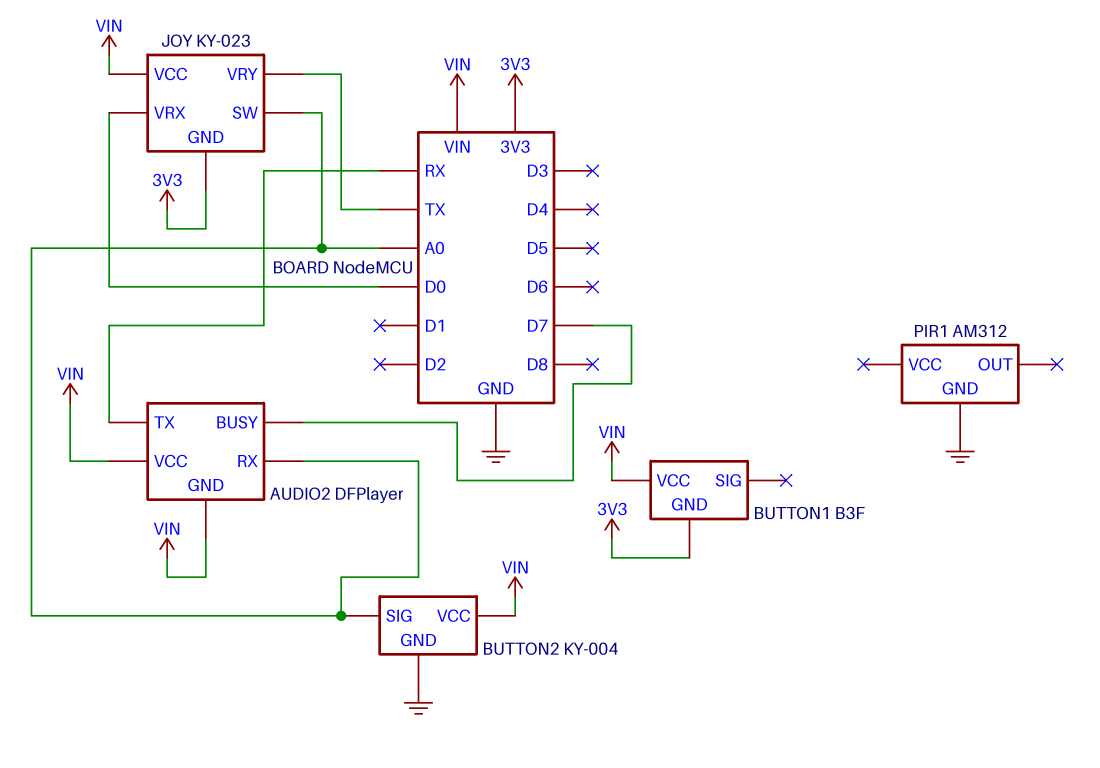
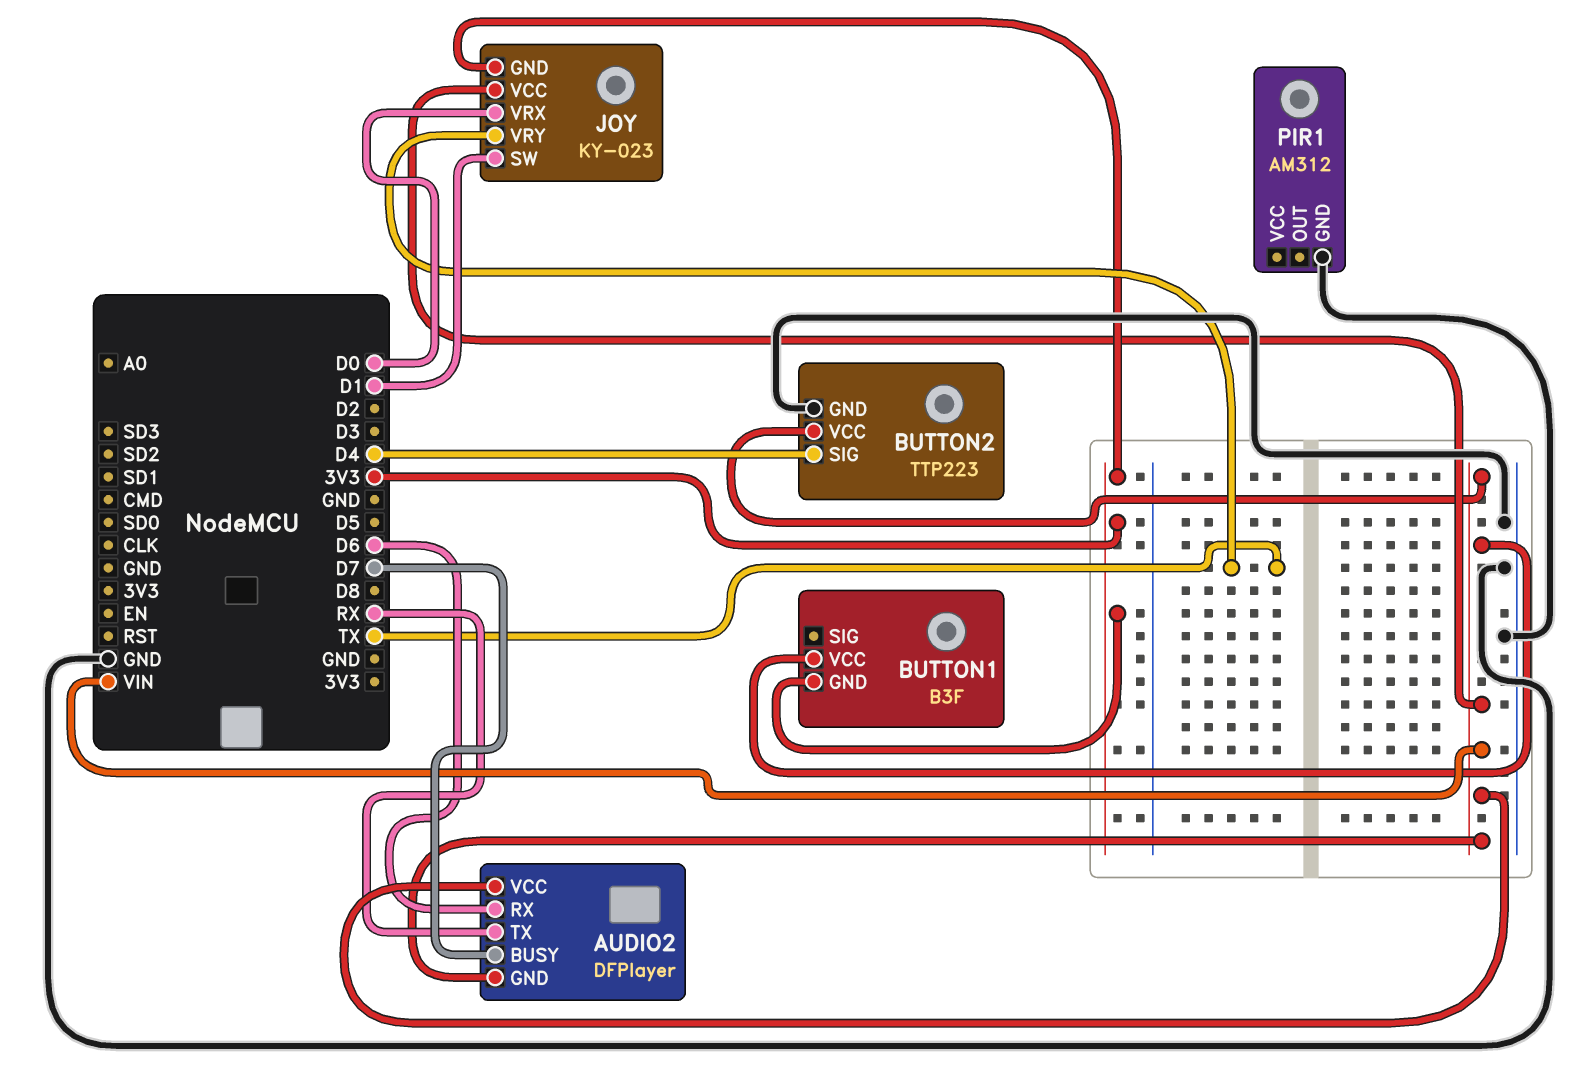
AUDIO2 pin RX: A0 -> D6
BUTTON2: KY-004 -> TTP223
BUTTON2 pin SIG: A0 -> D4
JOY pin SW: A0 -> D1

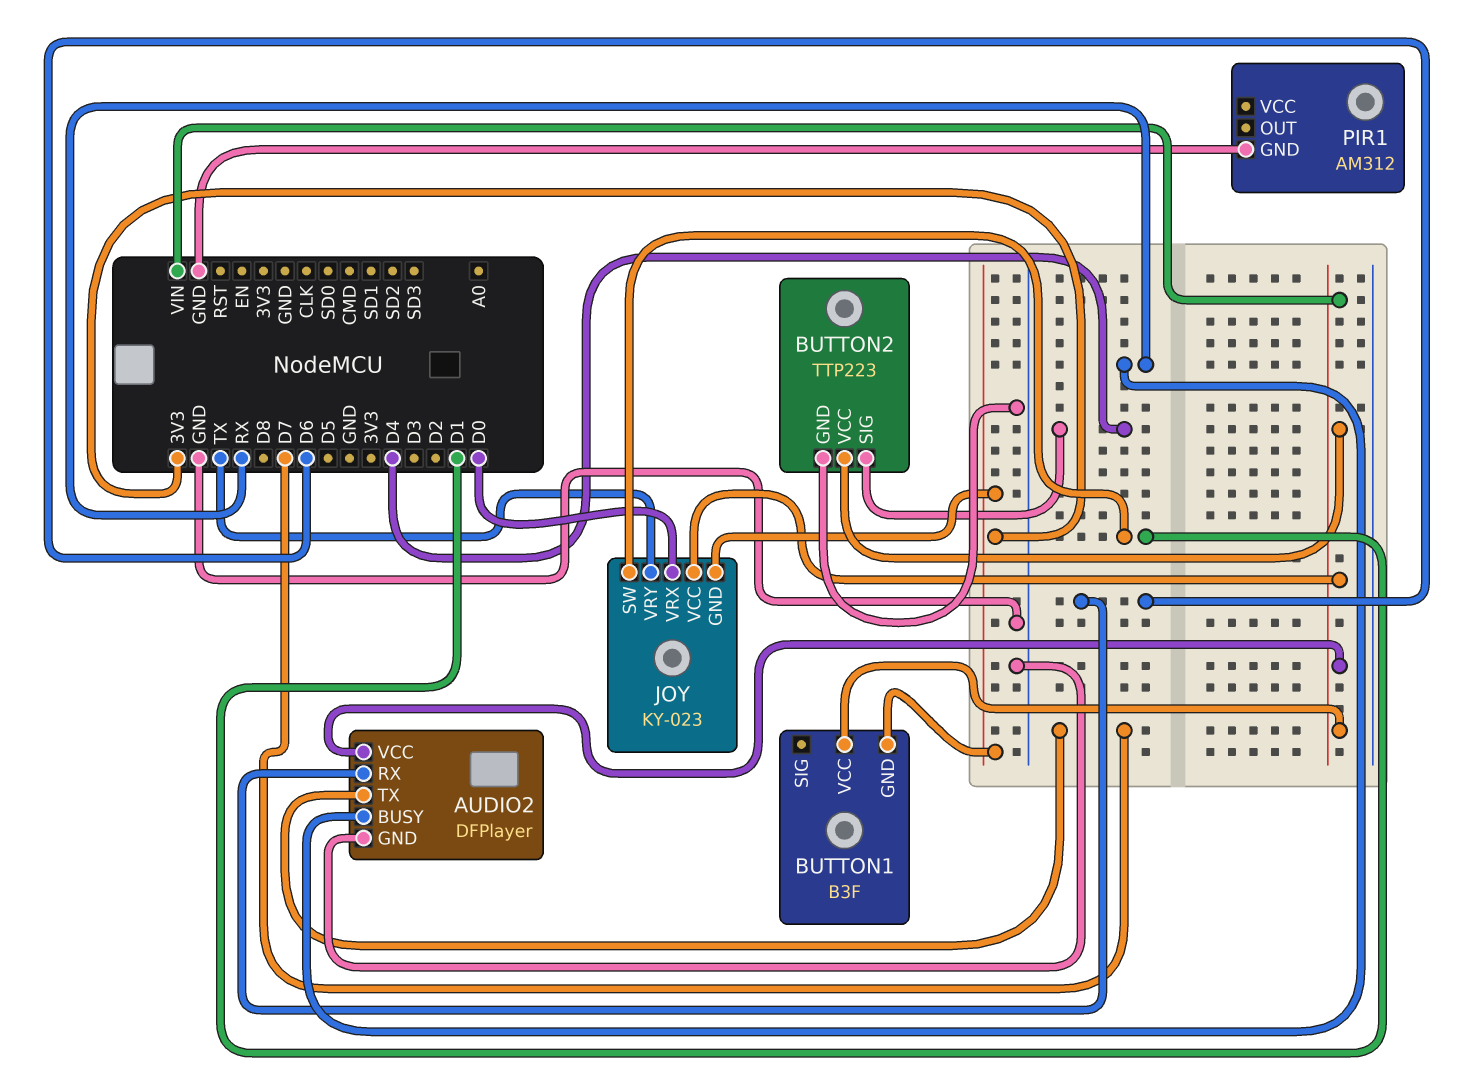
AUDIO2 pin BUSY: D7 -> RX
AUDIO2 pin GND: VIN -> GND
AUDIO2 pin TX: RX -> D7

